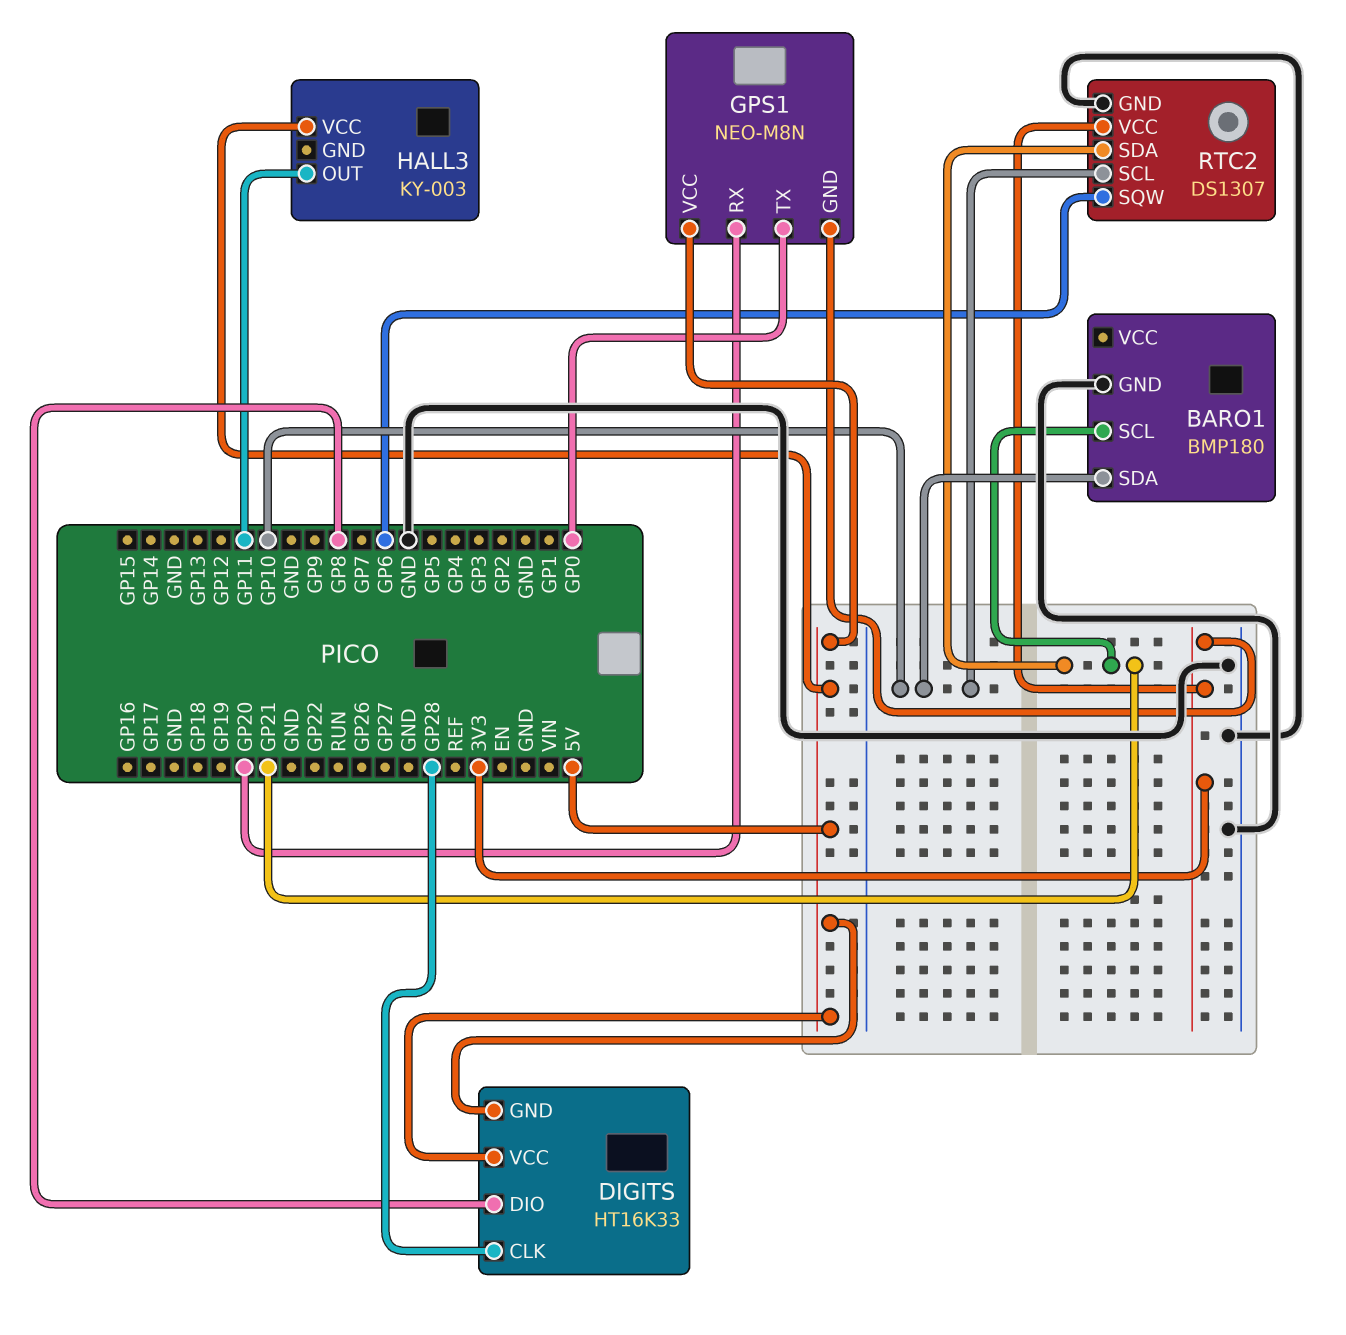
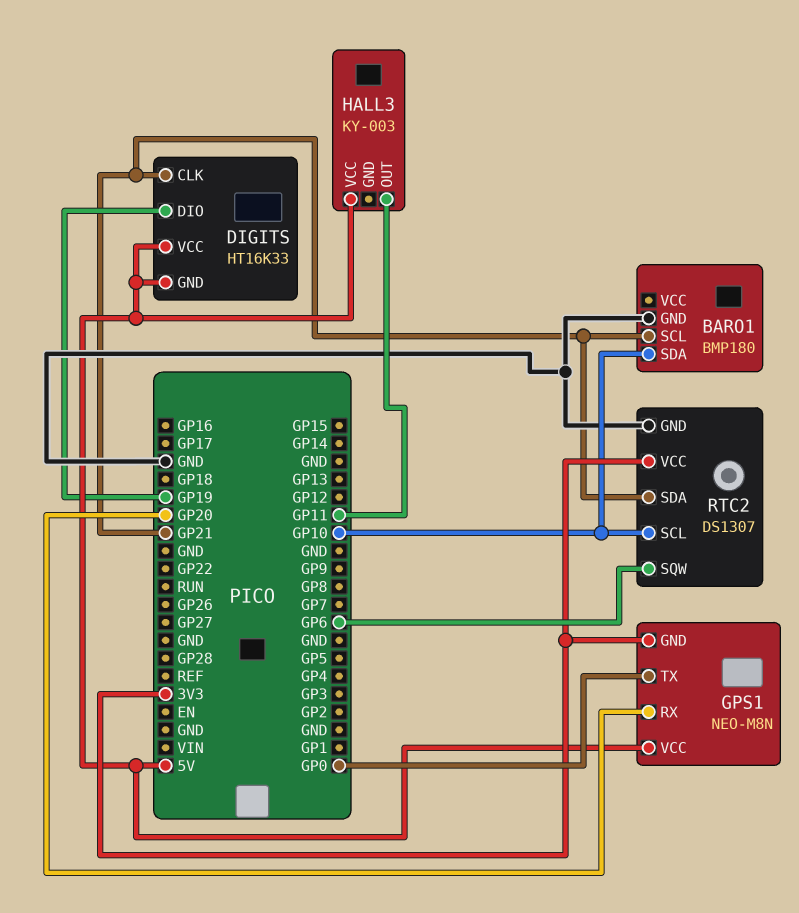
DIGITS pin CLK: GP28 -> GP21
DIGITS pin DIO: GP8 -> GP19

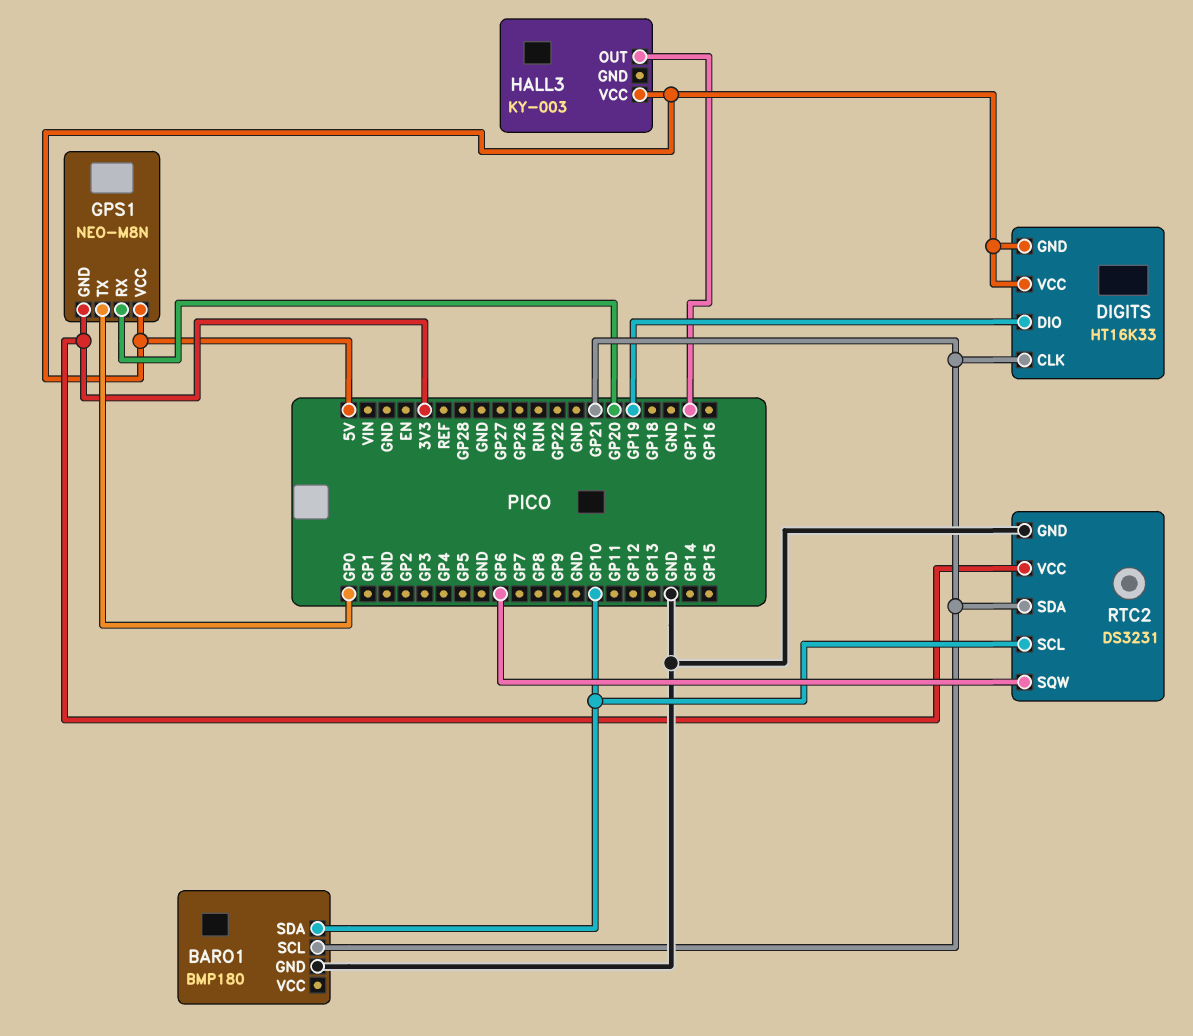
HALL3 pin OUT: GP11 -> GP17
RTC2: DS1307 -> DS3231

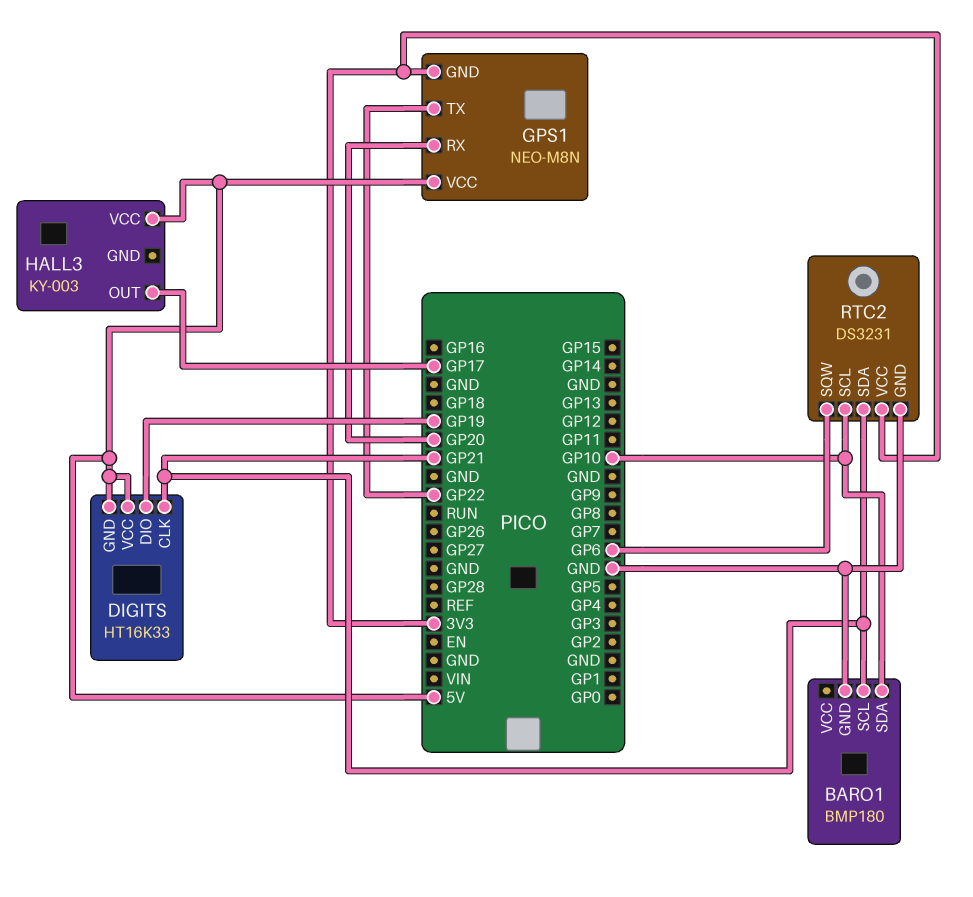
GPS1 pin TX: GP0 -> GP22

